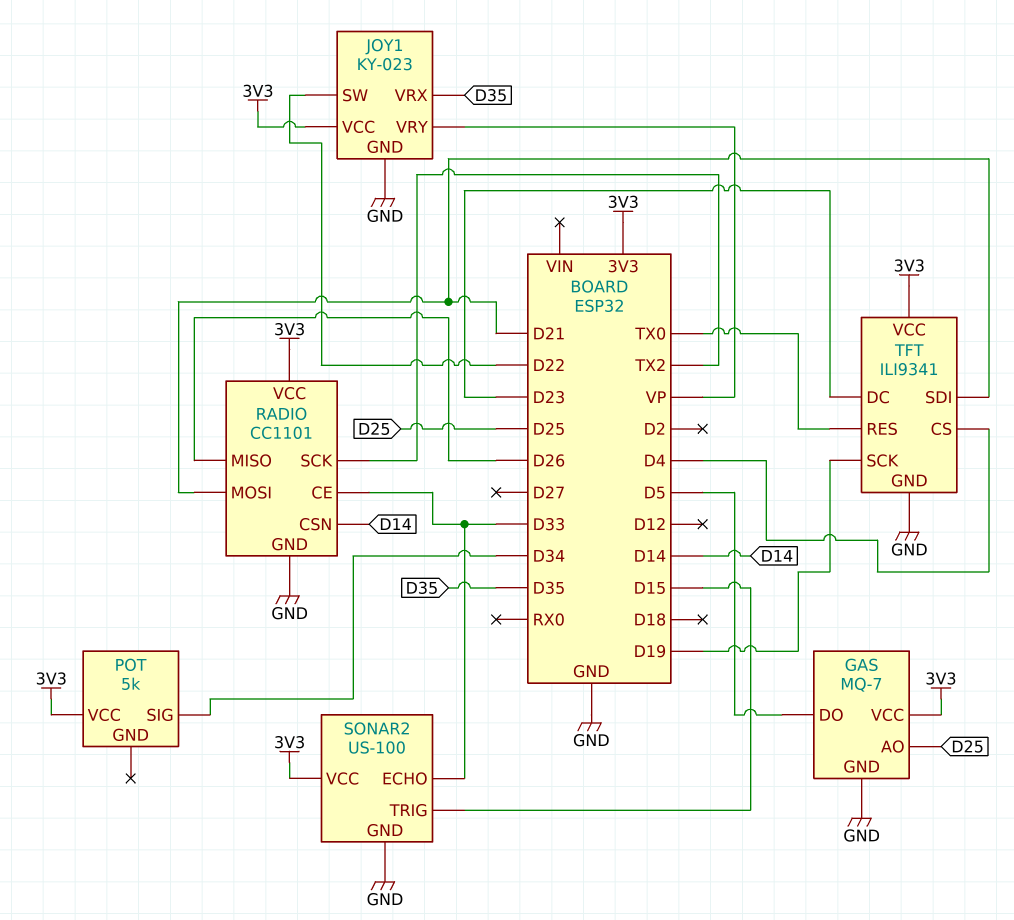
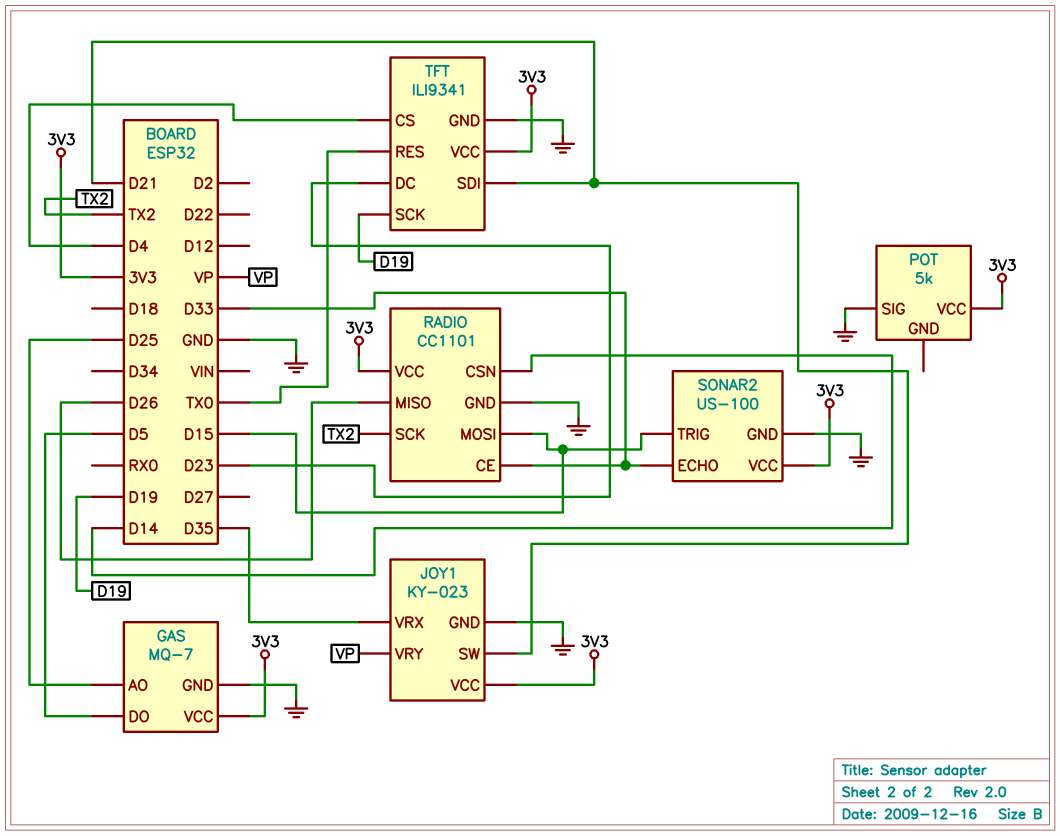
JOY1 pin SW: D22 -> D21
POT pin SIG: D34 -> GND
RADIO pin MOSI: D21 -> D15

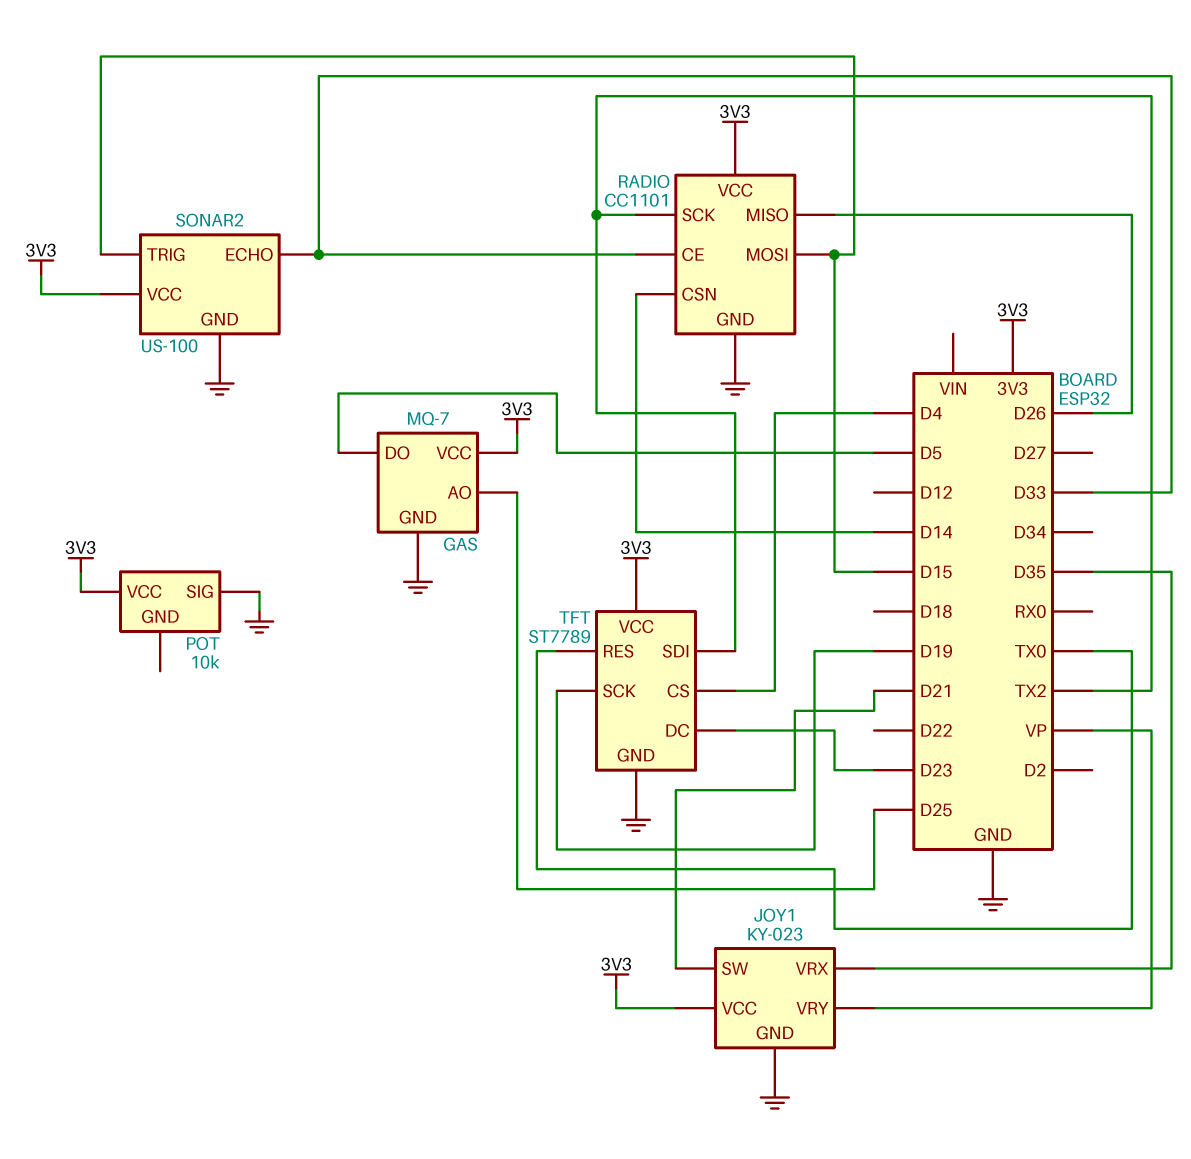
POT: 5k -> 10k
TFT: ILI9341 -> ST7789
TFT pin SDI: D21 -> TX2

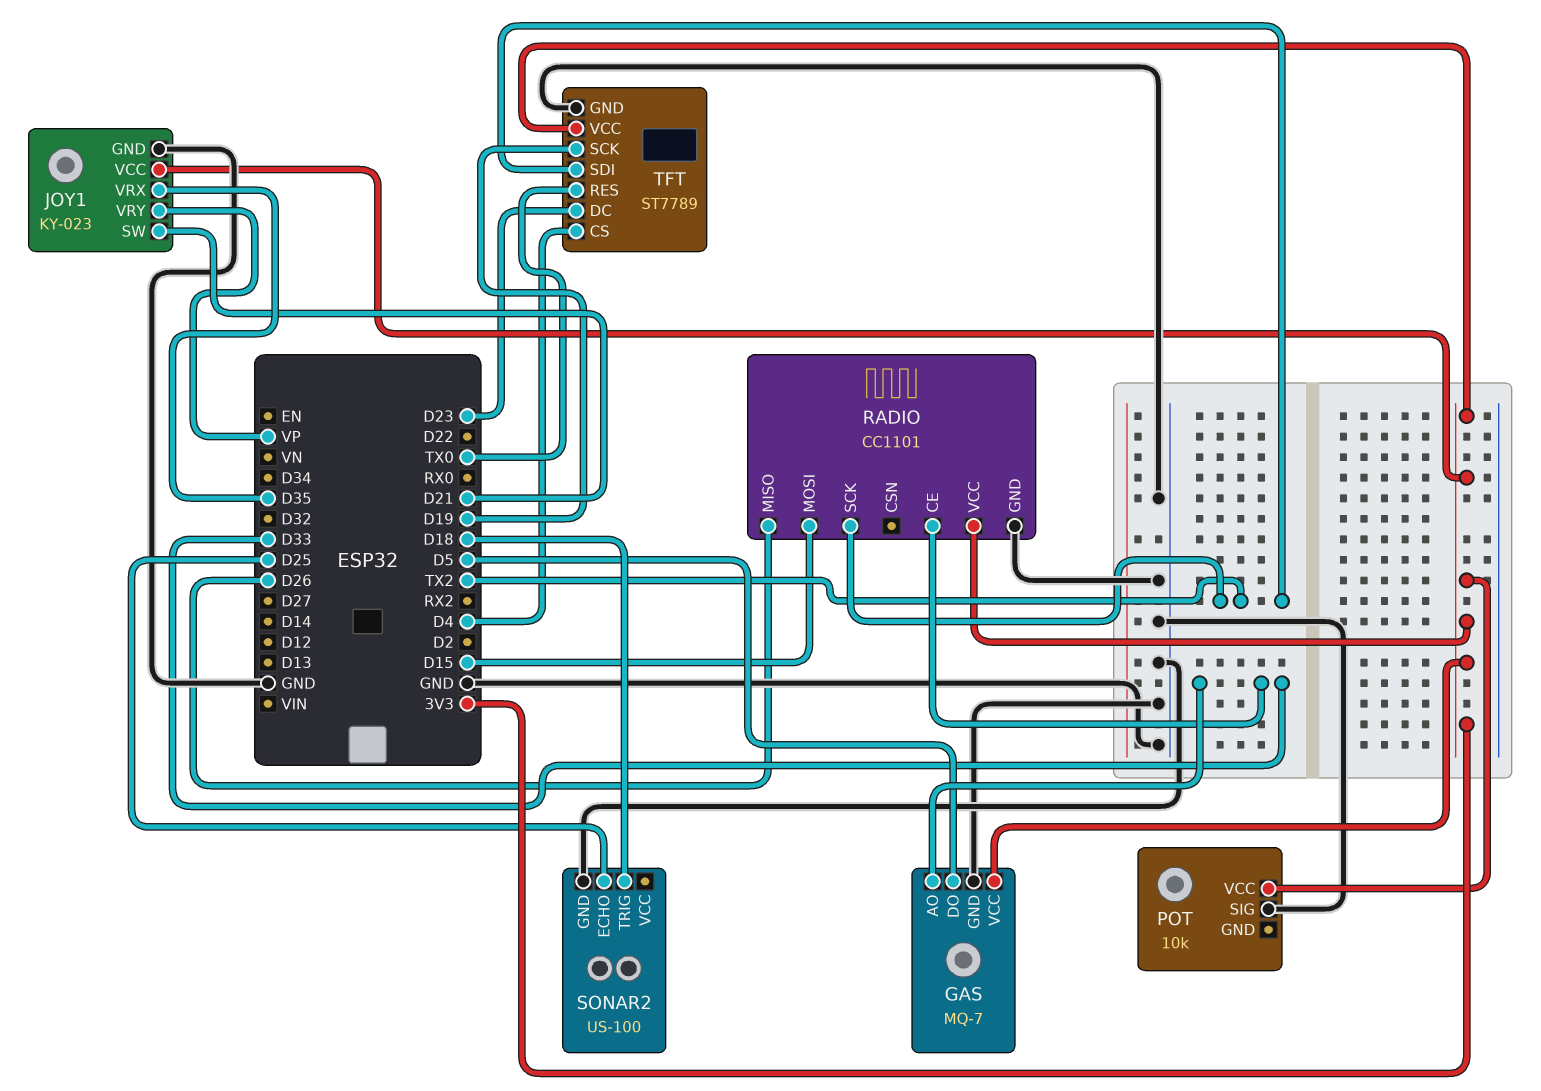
GAS pin AO: D25 -> D33
RADIO pin CSN: D14 -> none
SONAR2 pin ECHO: D33 -> D25
SONAR2 pin TRIG: D15 -> D18
SONAR2 pin VCC: 3V3 -> none

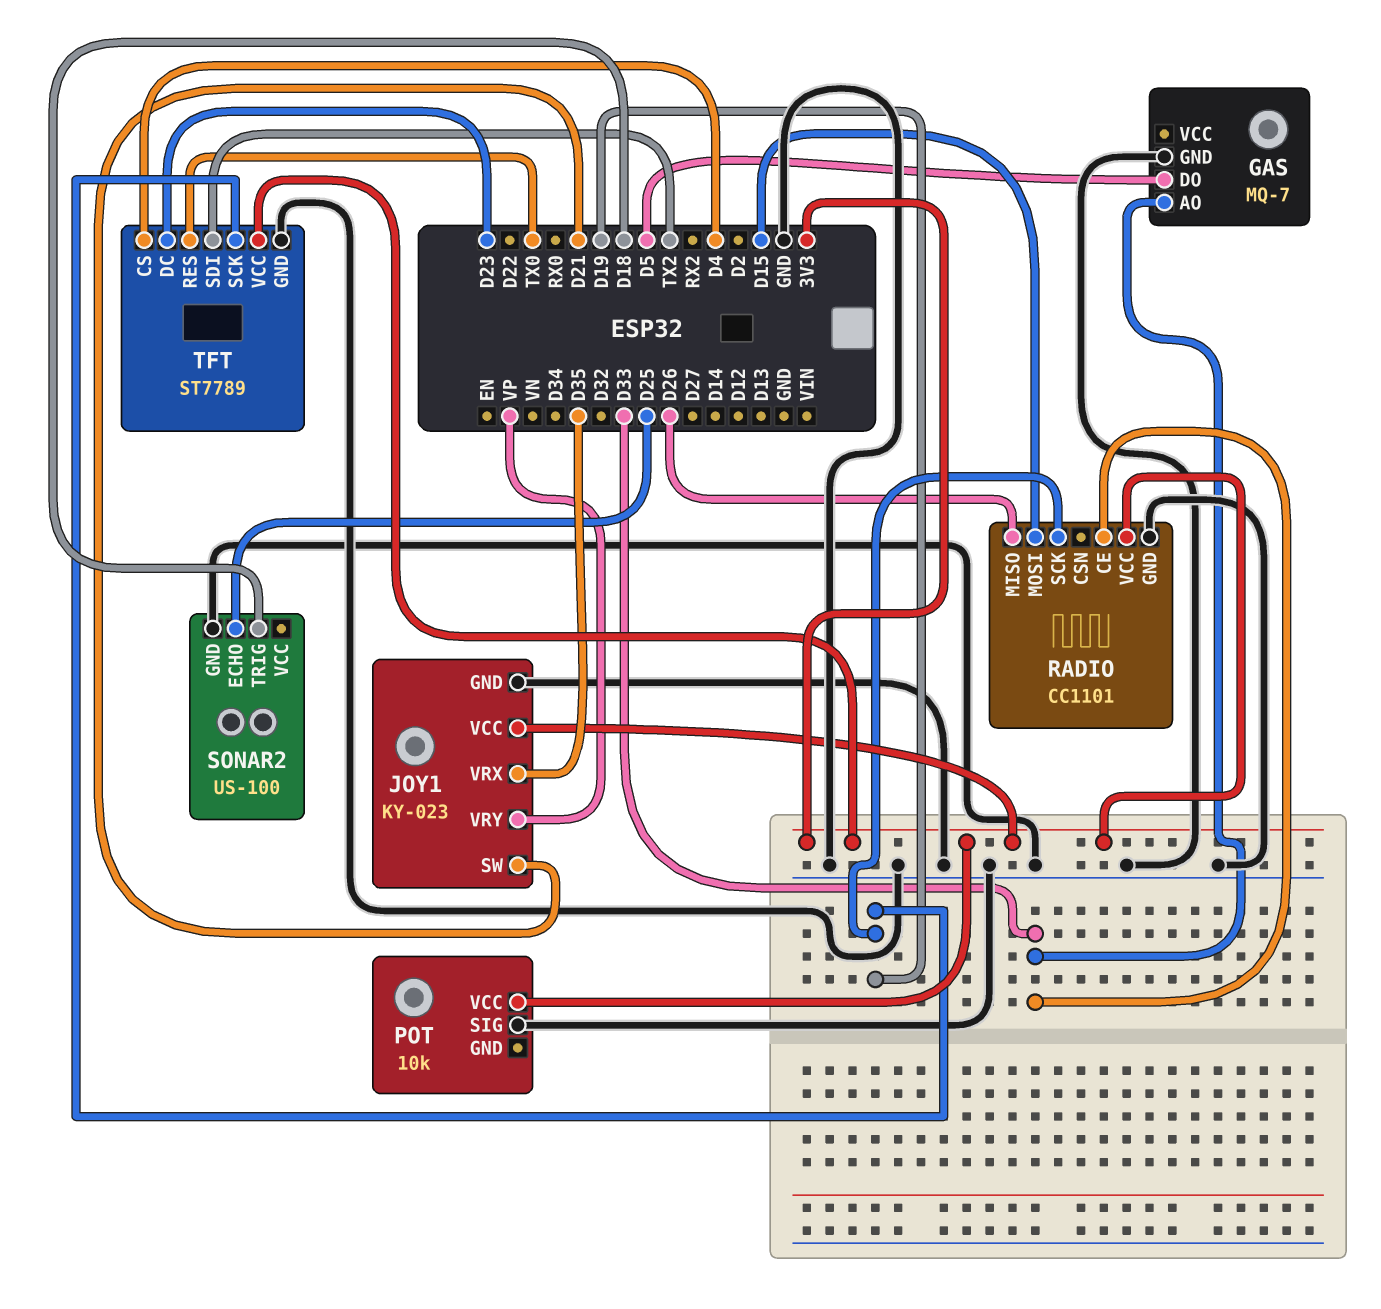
GAS pin VCC: 3V3 -> none
RADIO pin SCK: TX2 -> D19

